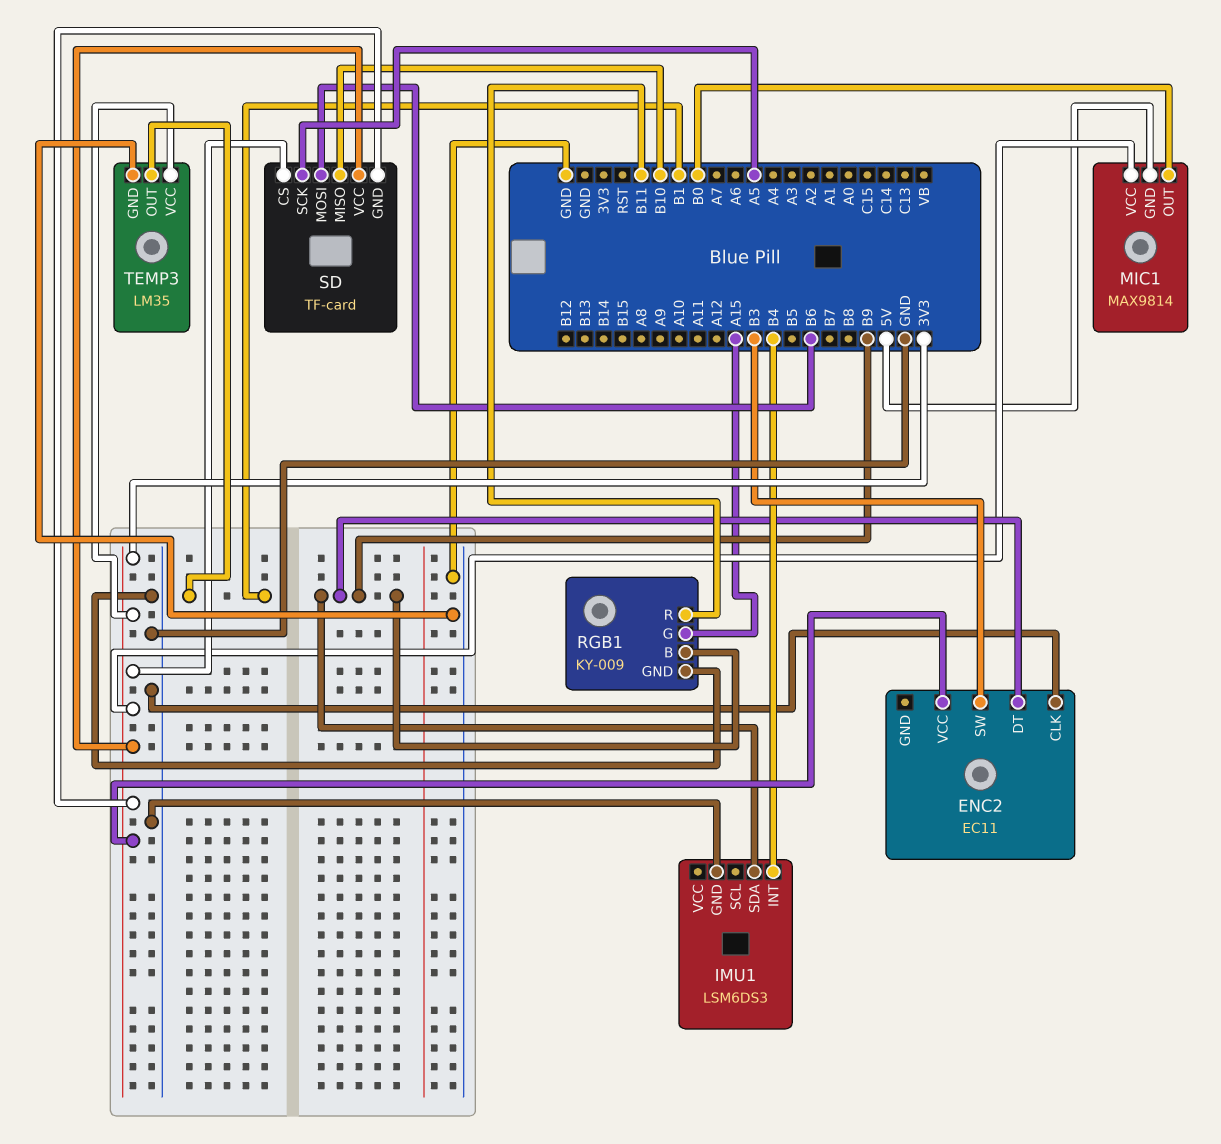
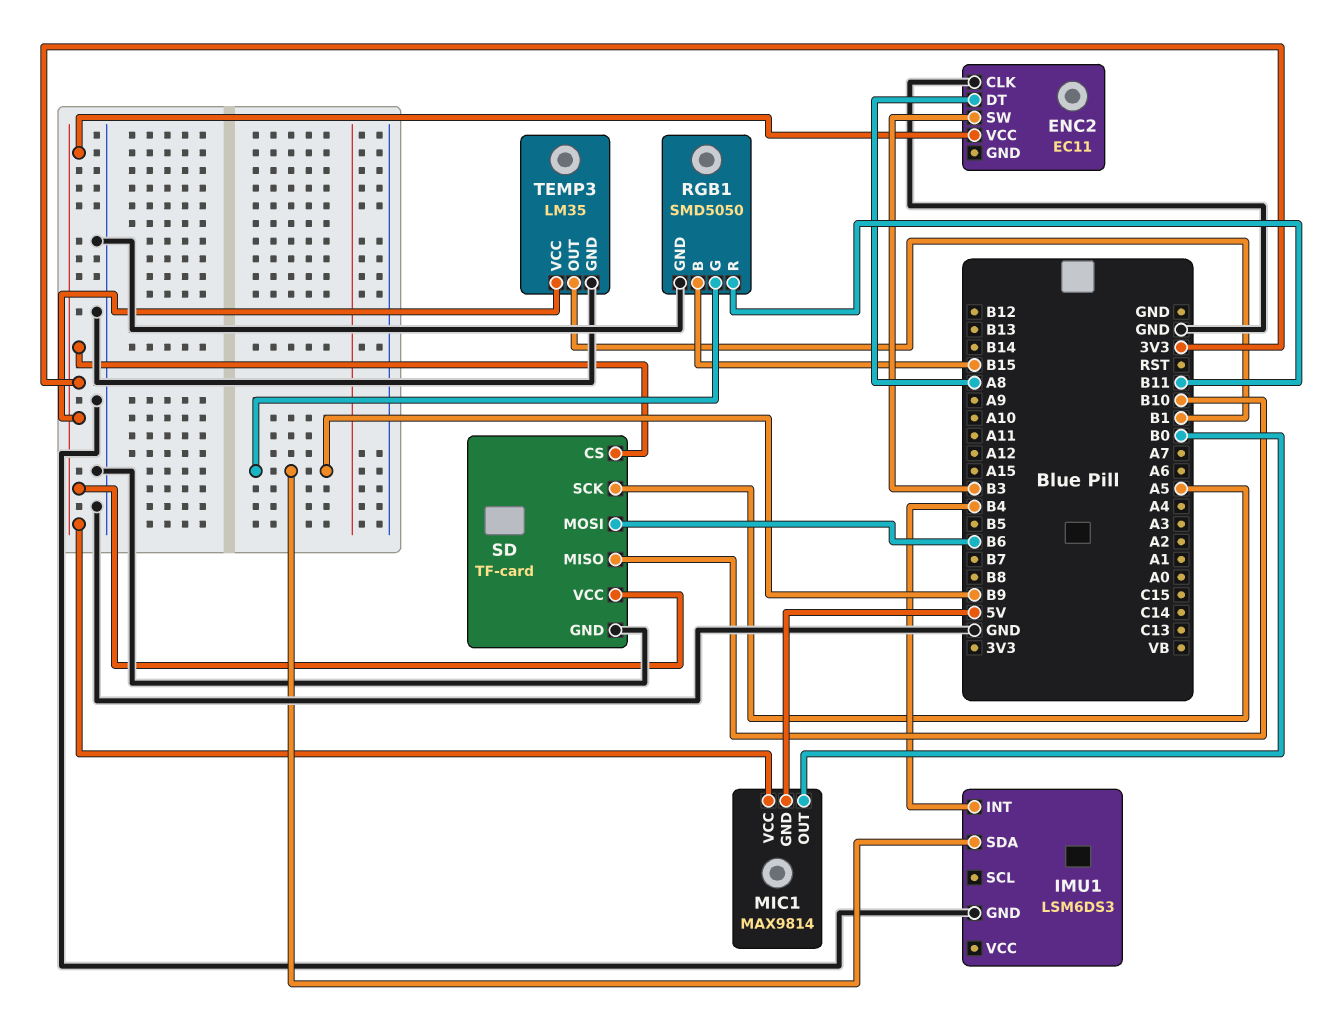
ENC2 pin DT: B9 -> A8
RGB1: KY-009 -> SMD5050
RGB1 pin B: B9 -> B15
RGB1 pin G: A15 -> B9
SD pin GND: 3V3 -> GND

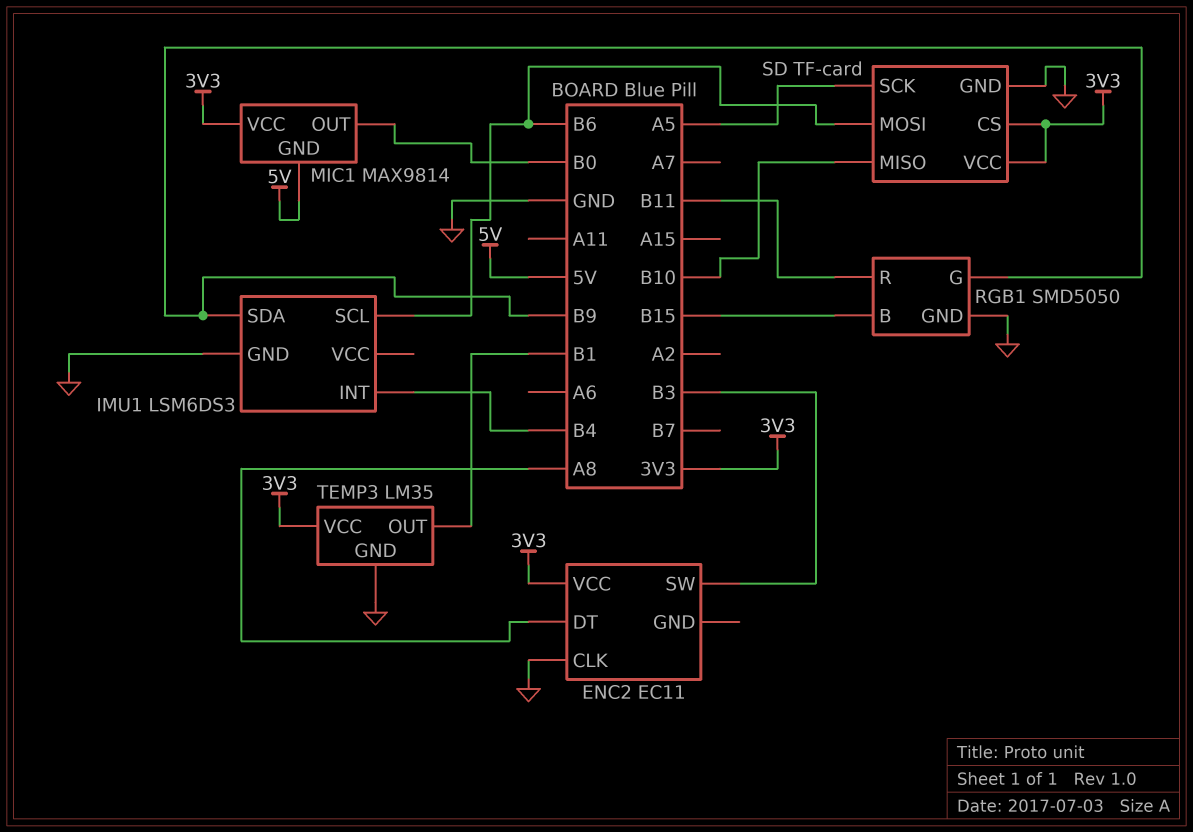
IMU1 pin SCL: none -> B6

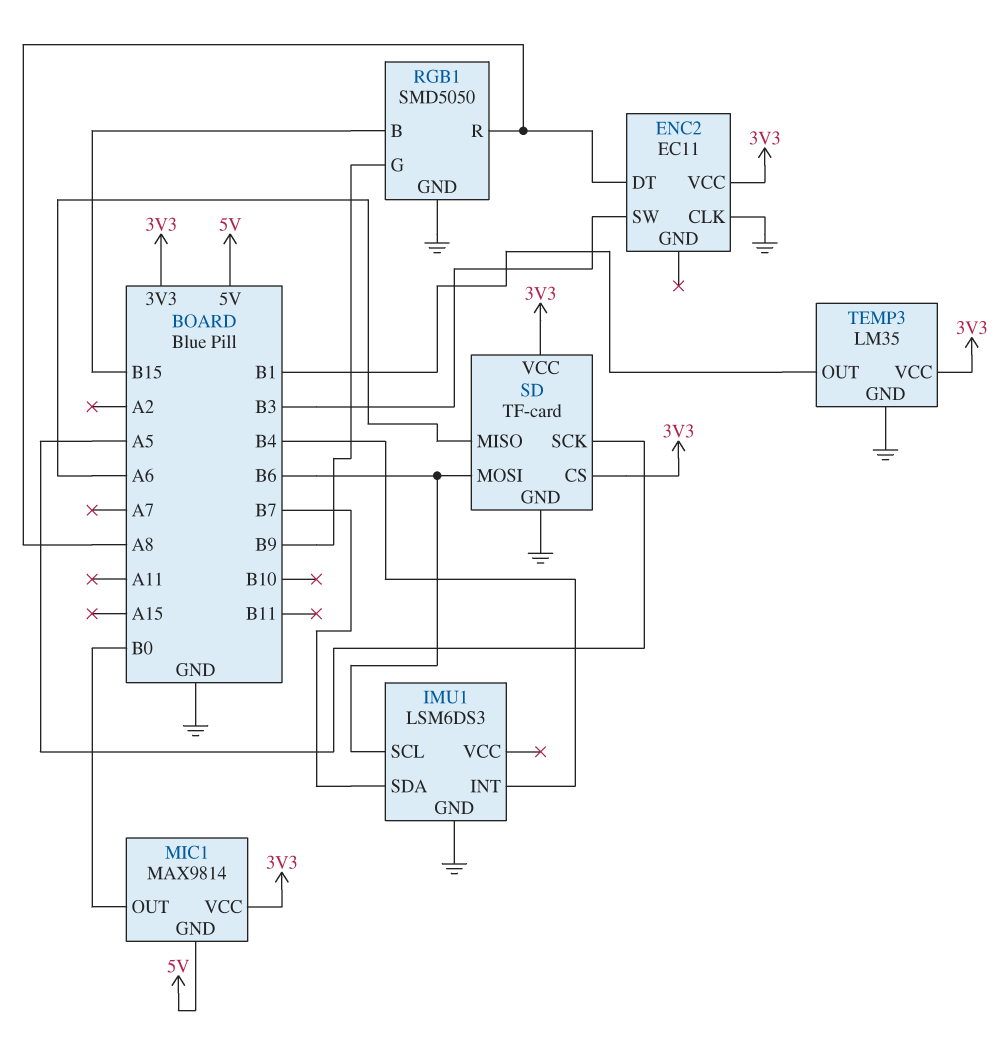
IMU1 pin SDA: B9 -> B7
RGB1 pin R: B11 -> A8
SD pin MISO: B10 -> A6

